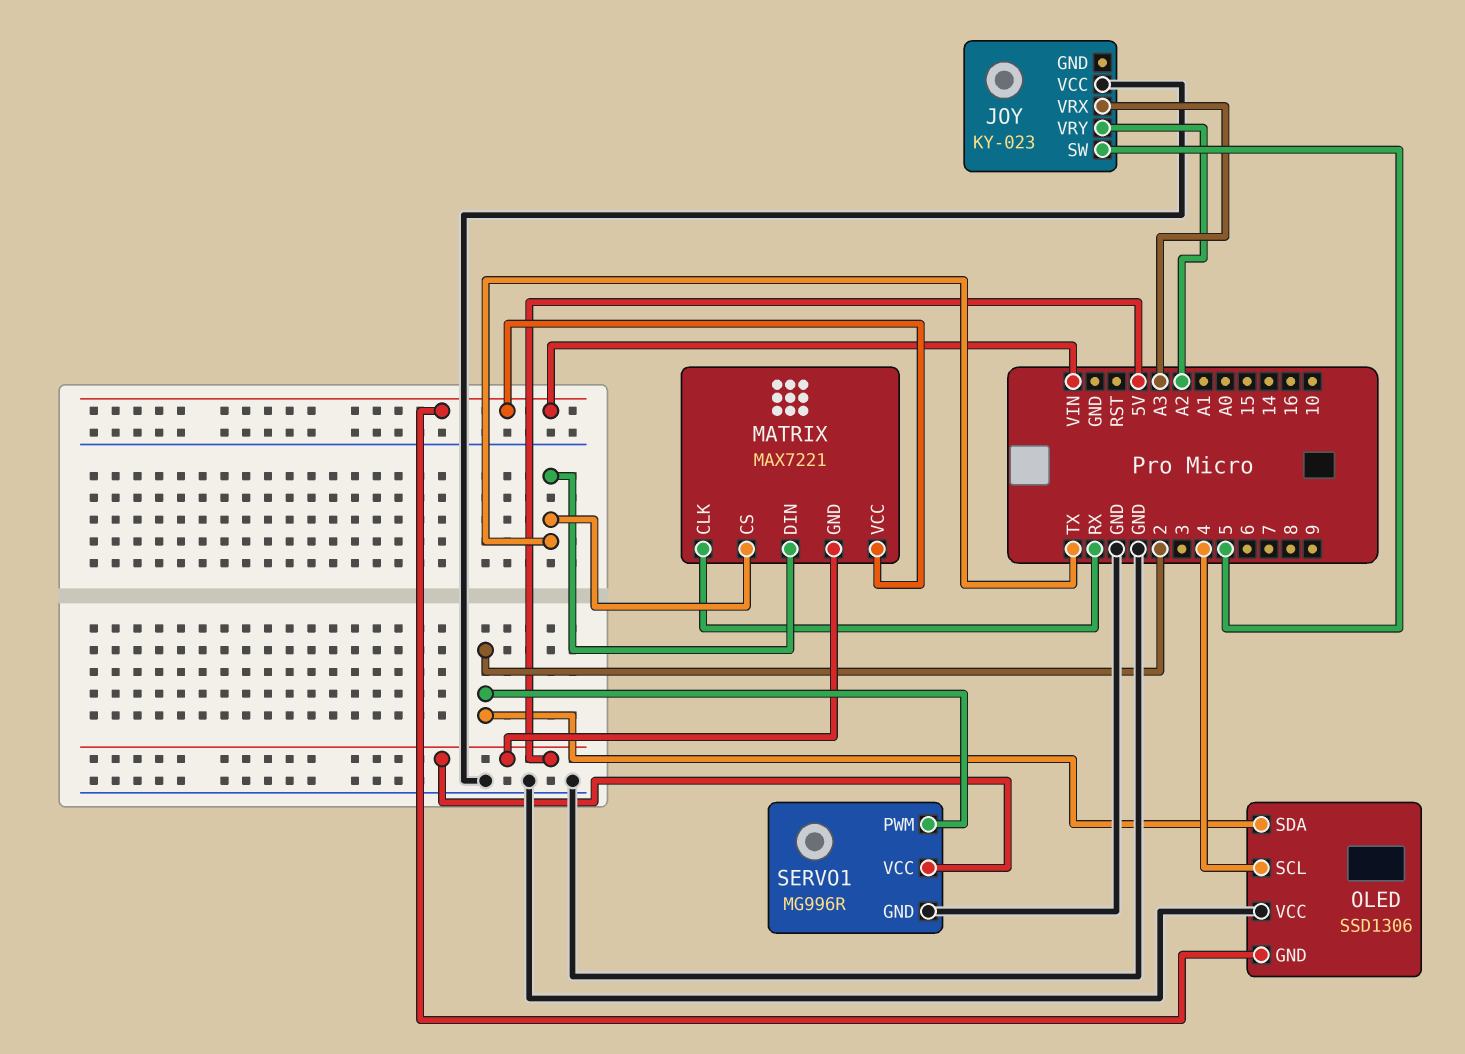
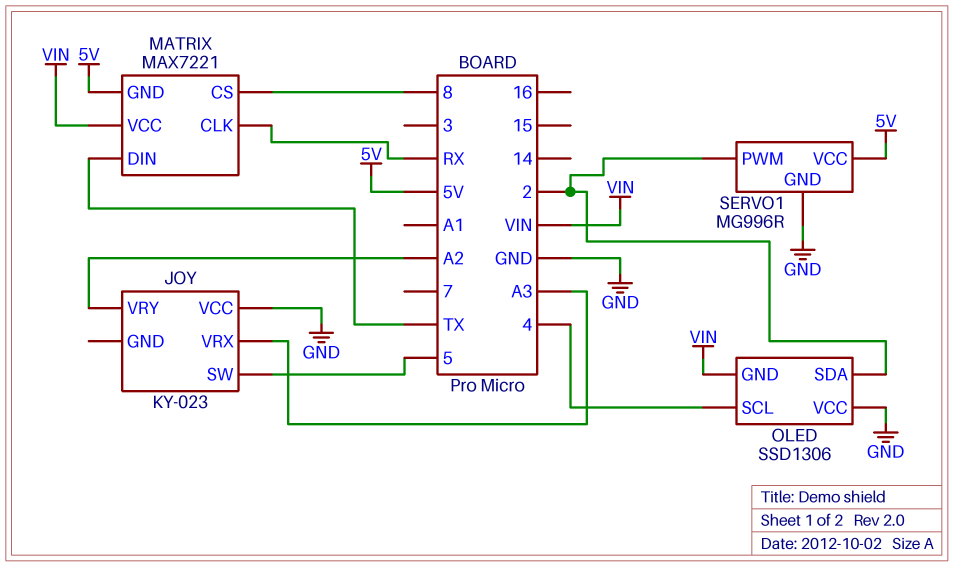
MATRIX pin CS: TX -> 8

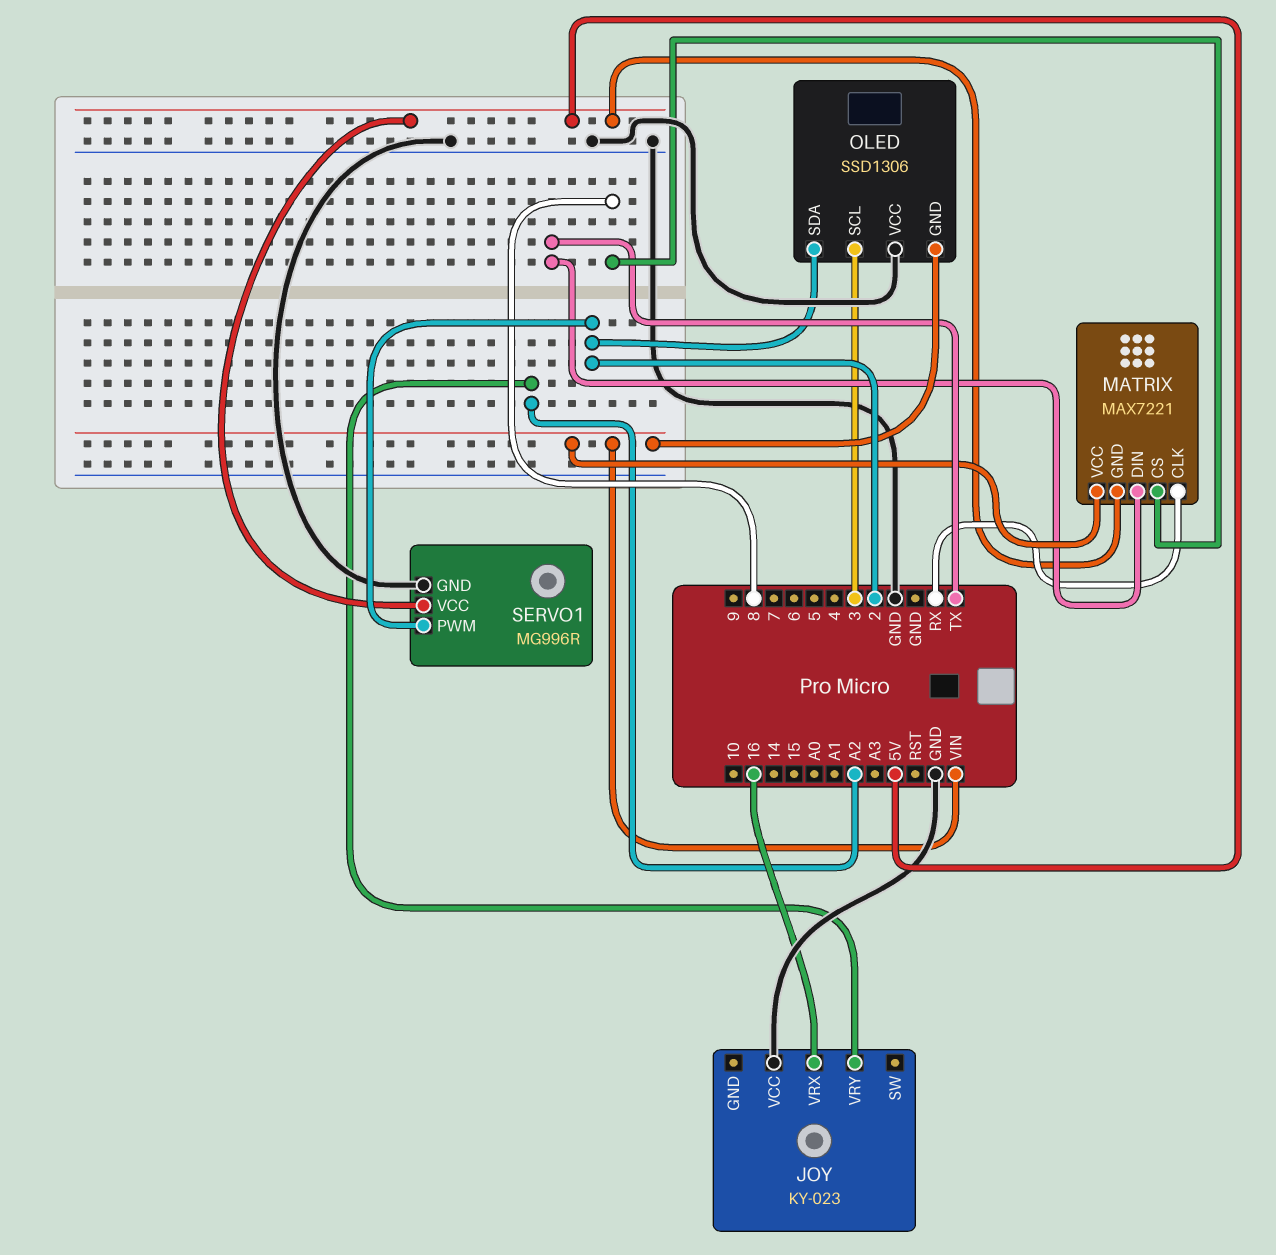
JOY pin SW: 5 -> none
JOY pin VRX: A3 -> 16
OLED pin SCL: 4 -> 3

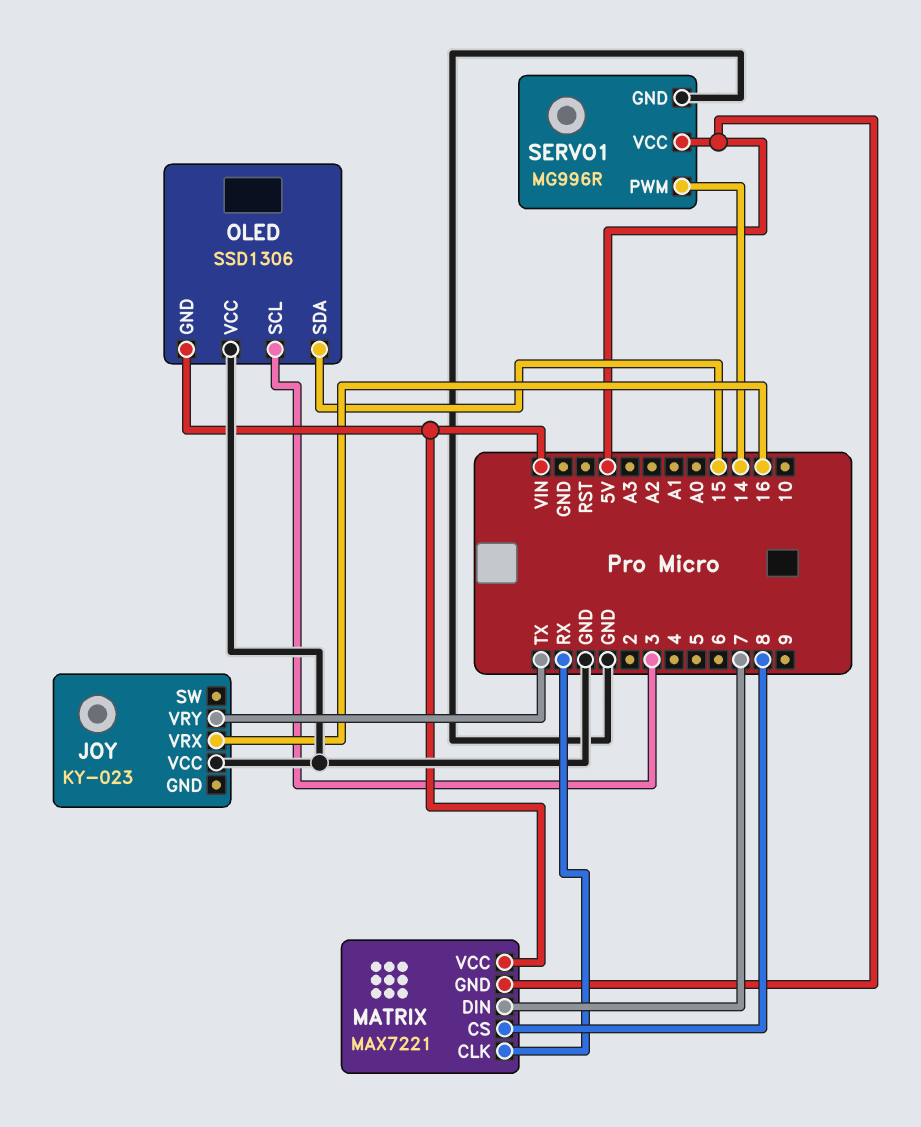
JOY pin VRY: A2 -> TX
MATRIX pin DIN: TX -> 7
OLED pin SDA: 2 -> 15
SERVO1 pin PWM: 2 -> 14

